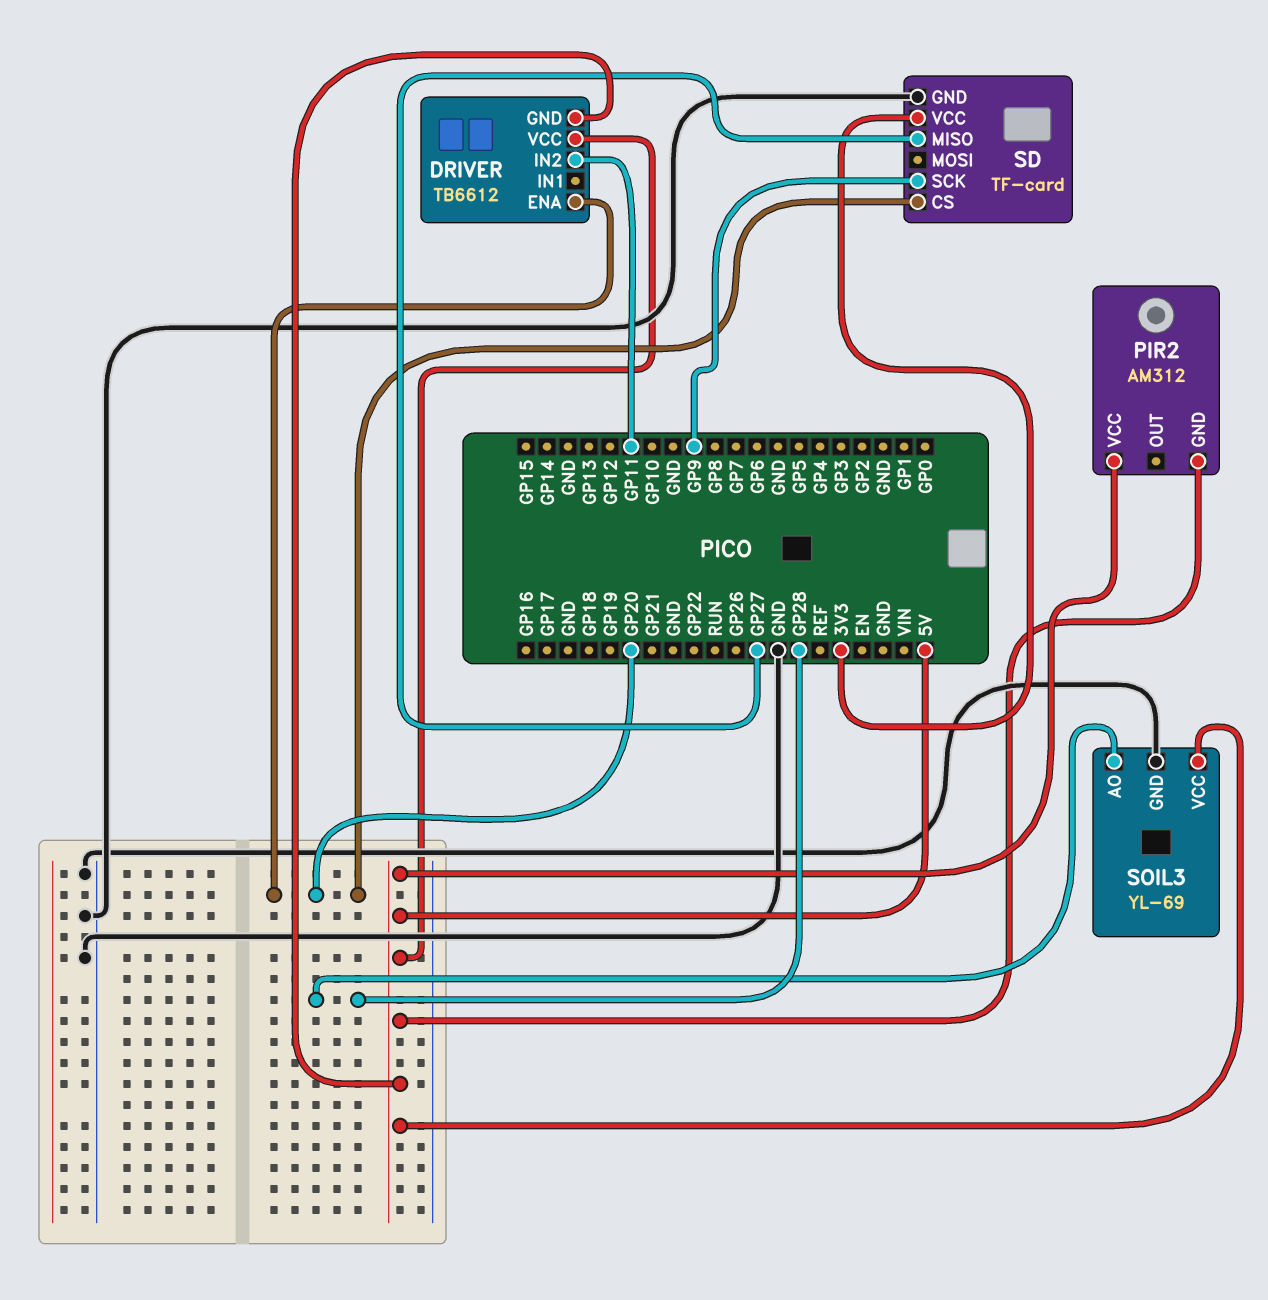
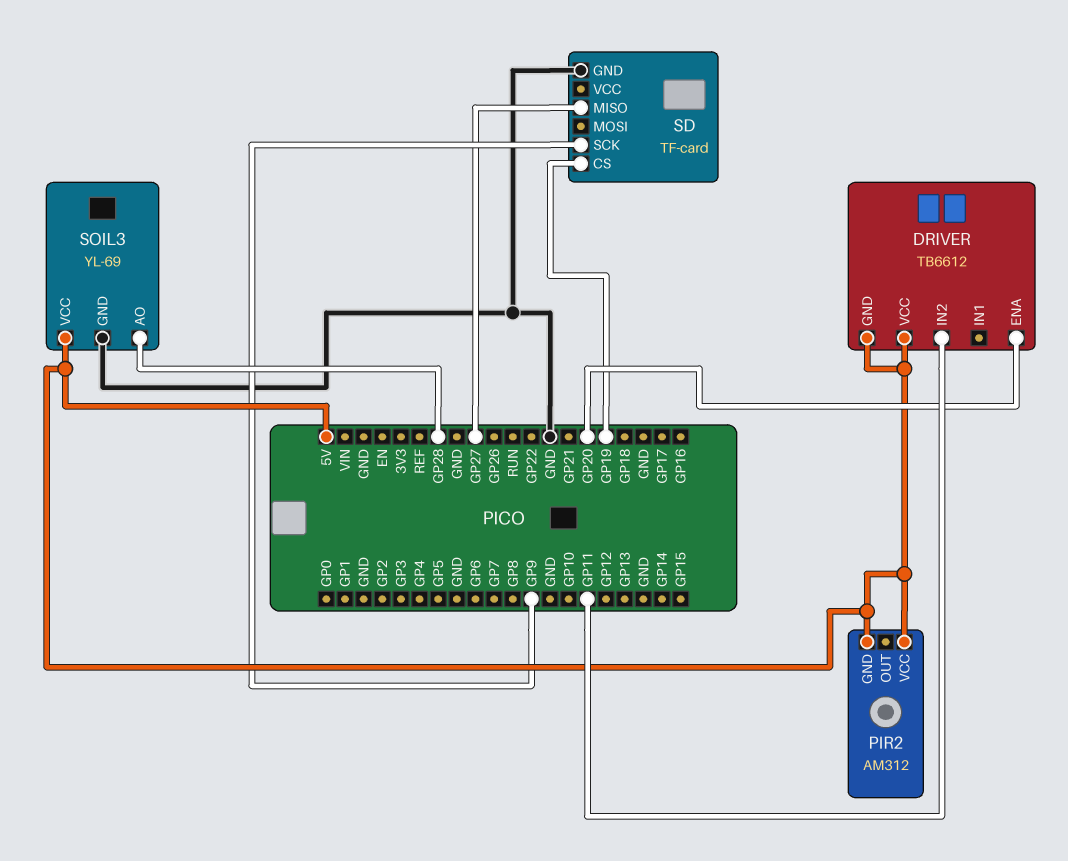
SD pin CS: GP20 -> GP19
SD pin VCC: 3V3 -> none

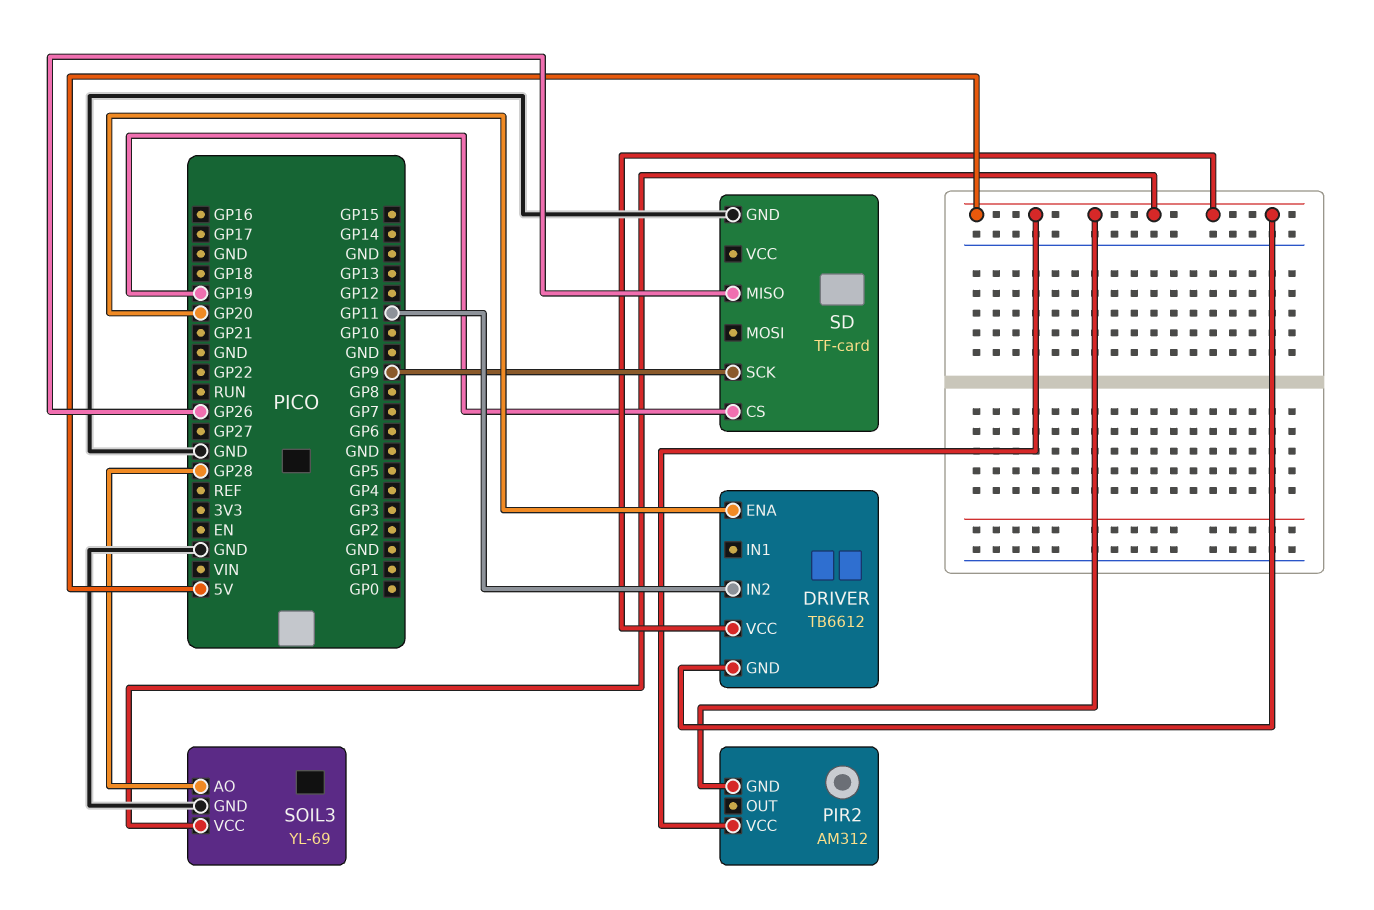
SD pin MISO: GP27 -> GP26

